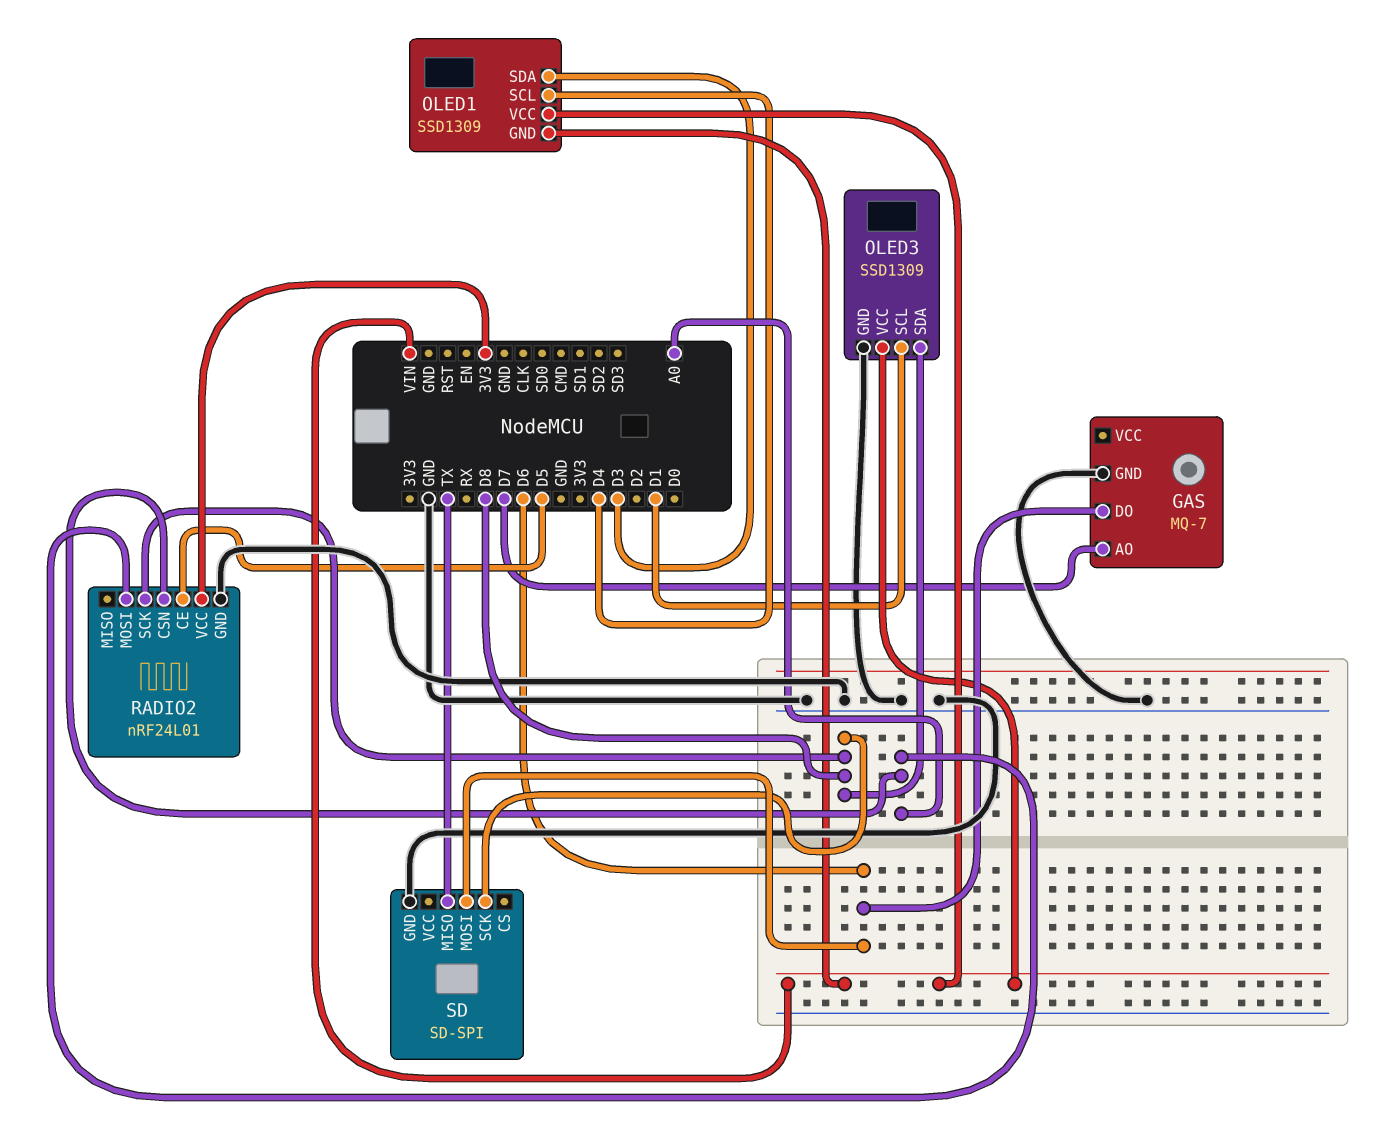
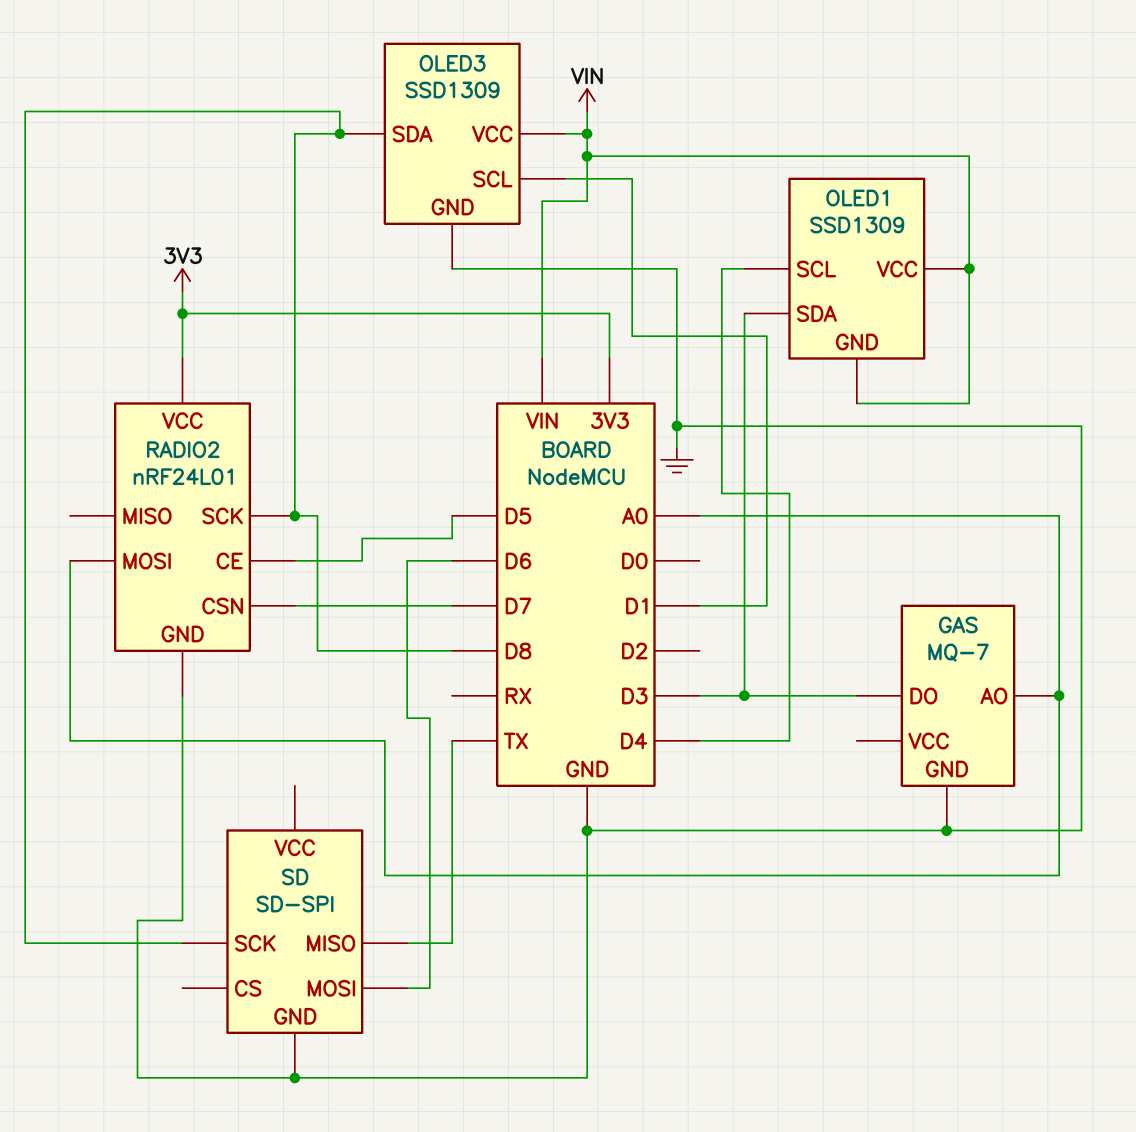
GAS pin AO: D7 -> A0
GAS pin DO: D6 -> D3
RADIO2 pin CSN: A0 -> D7

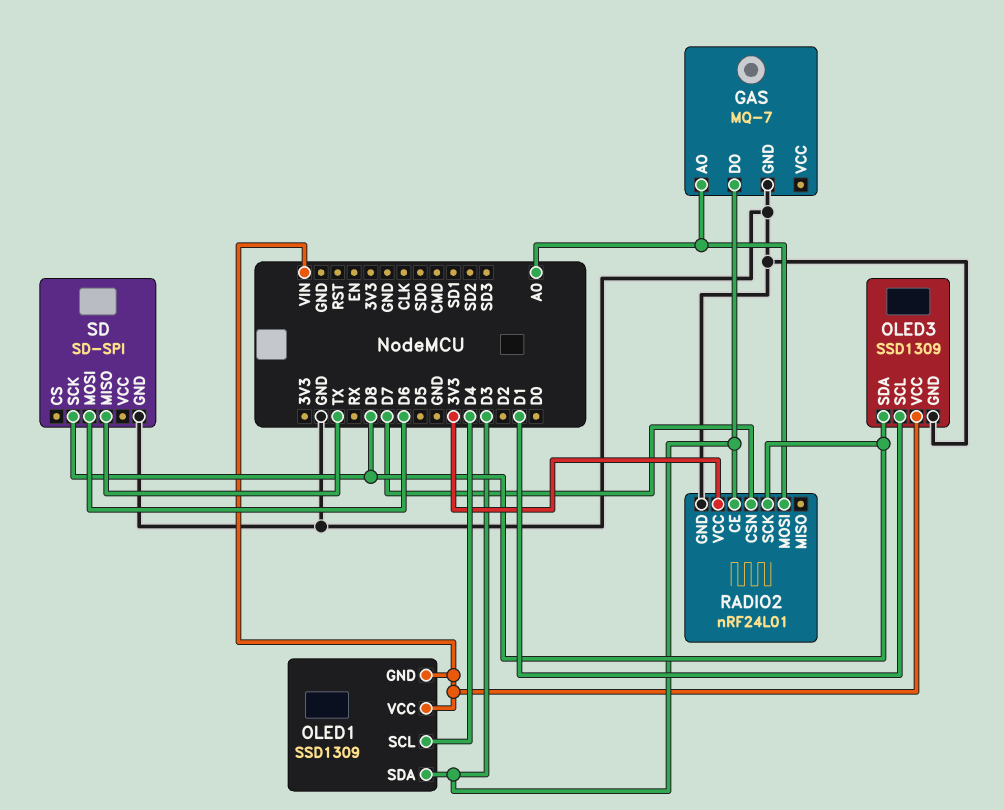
RADIO2 pin CE: D5 -> D3

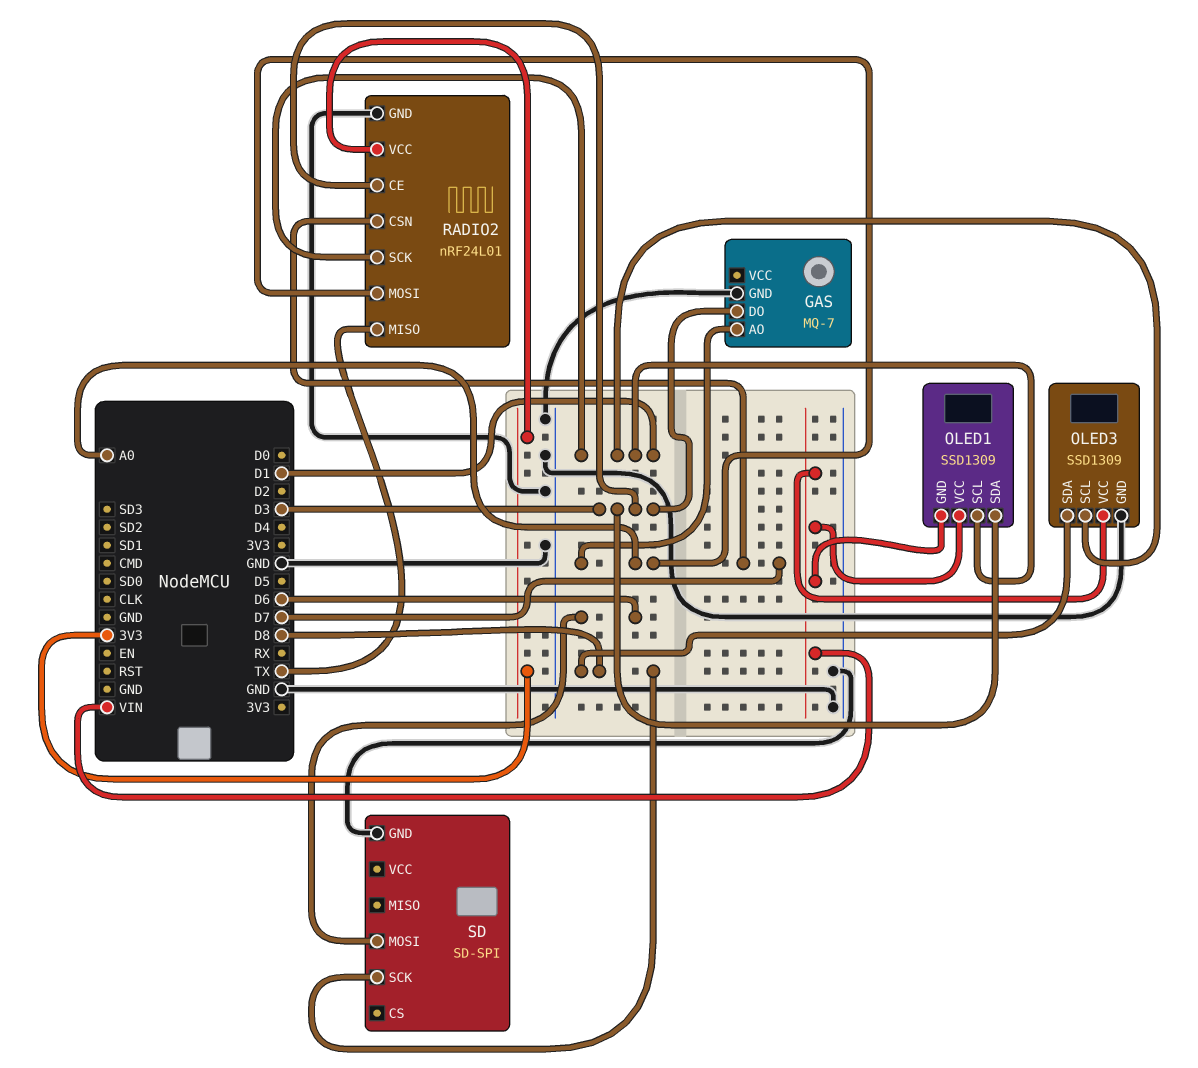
OLED1 pin SCL: D4 -> D1
RADIO2 pin MISO: none -> TX
RADIO2 pin SCK: D8 -> D1
SD pin MISO: TX -> none

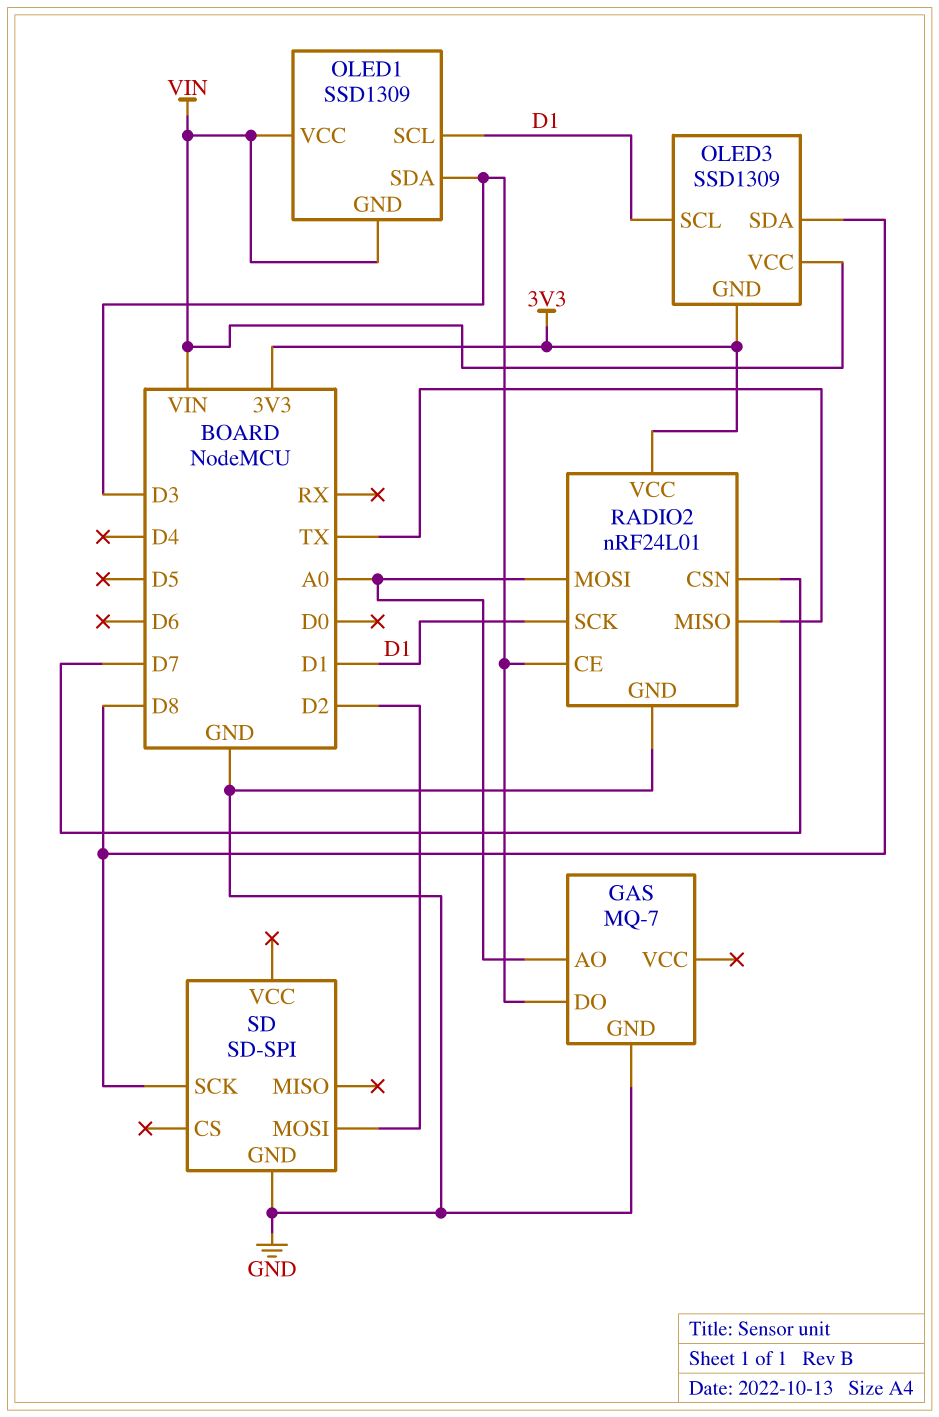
OLED3 pin GND: GND -> 3V3
SD pin MOSI: D6 -> D2

